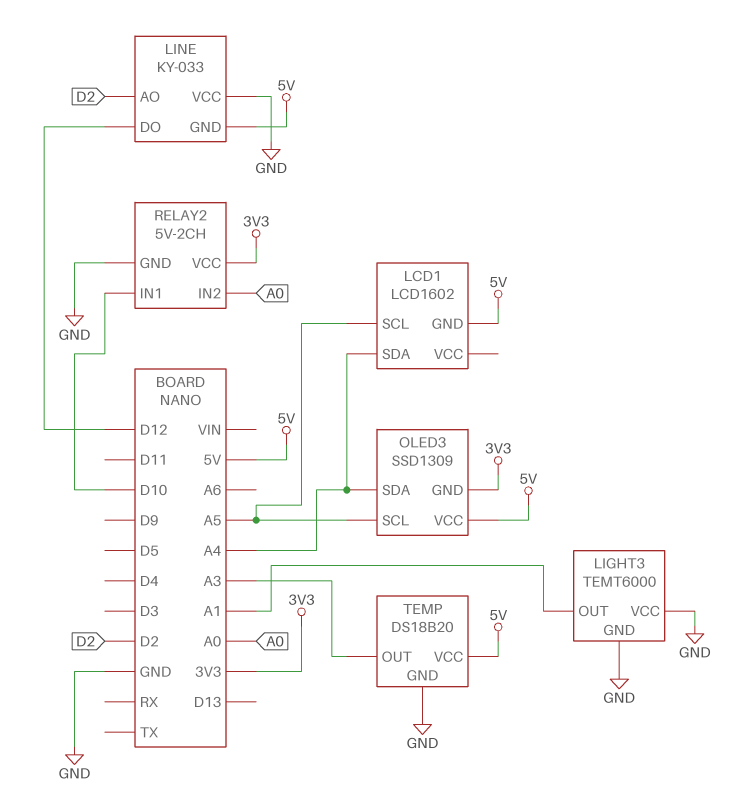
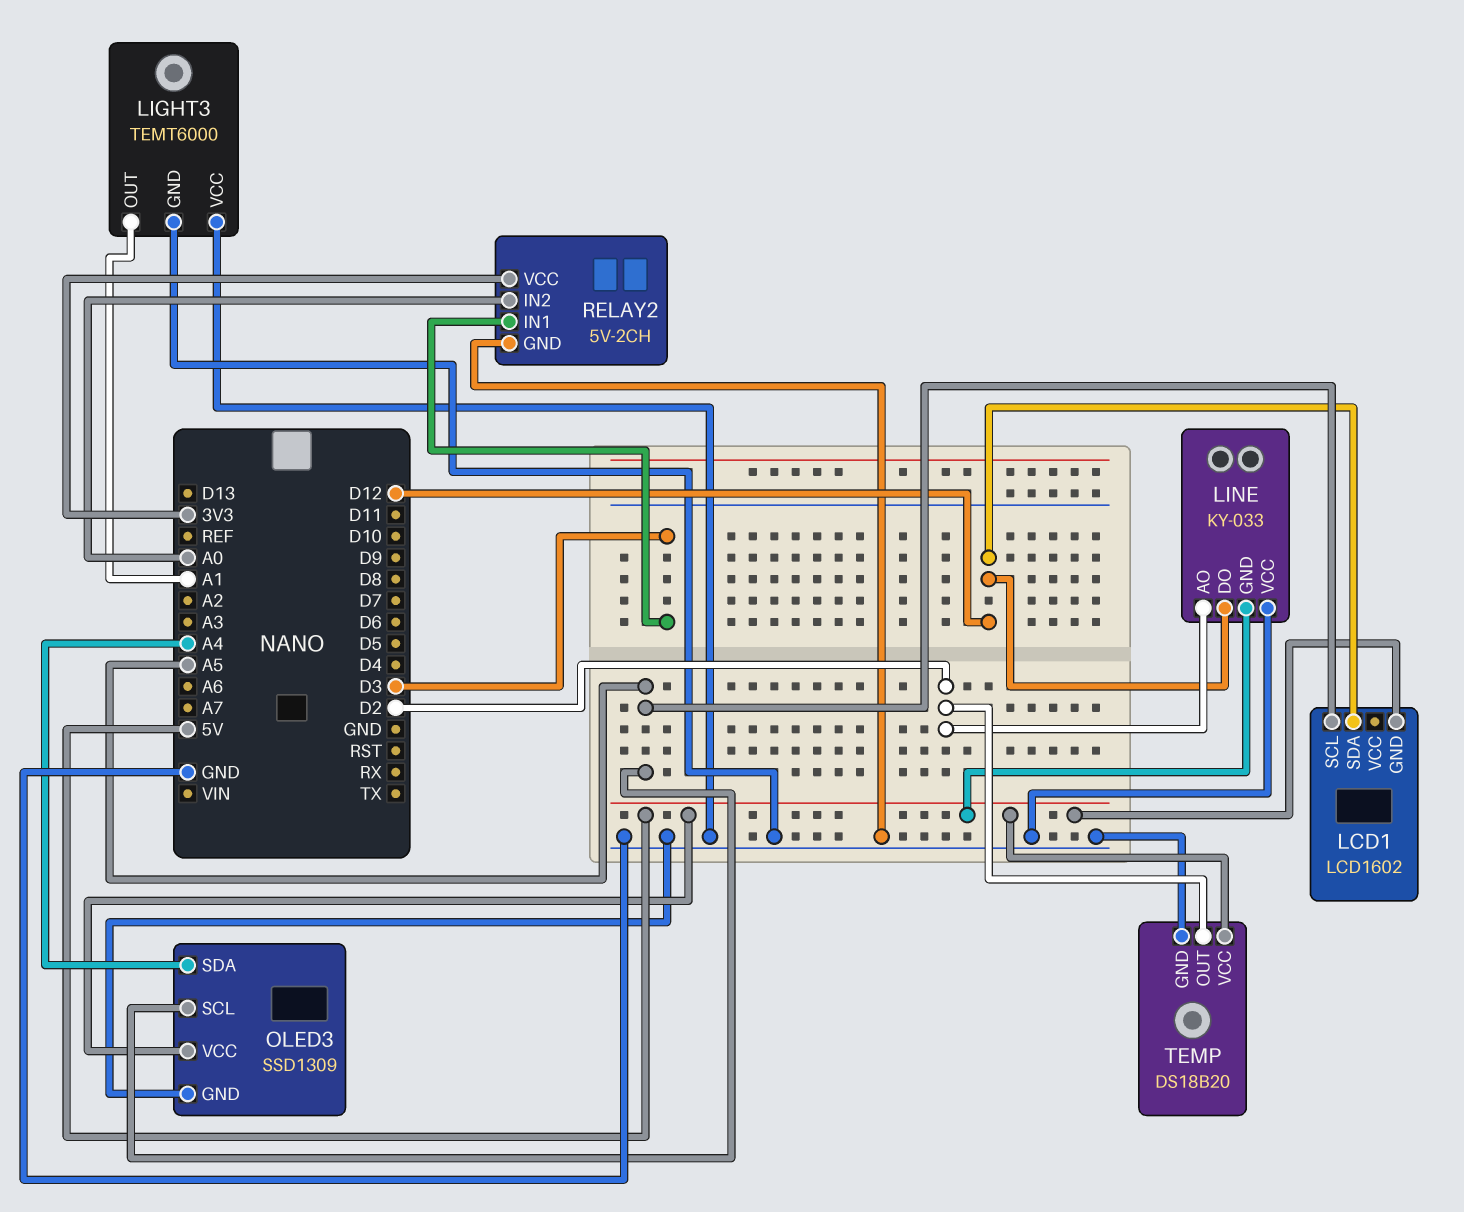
LCD1 pin SDA: A4 -> D12
OLED3 pin GND: 3V3 -> GND
RELAY2 pin IN1: D10 -> D3
TEMP pin OUT: A3 -> D2

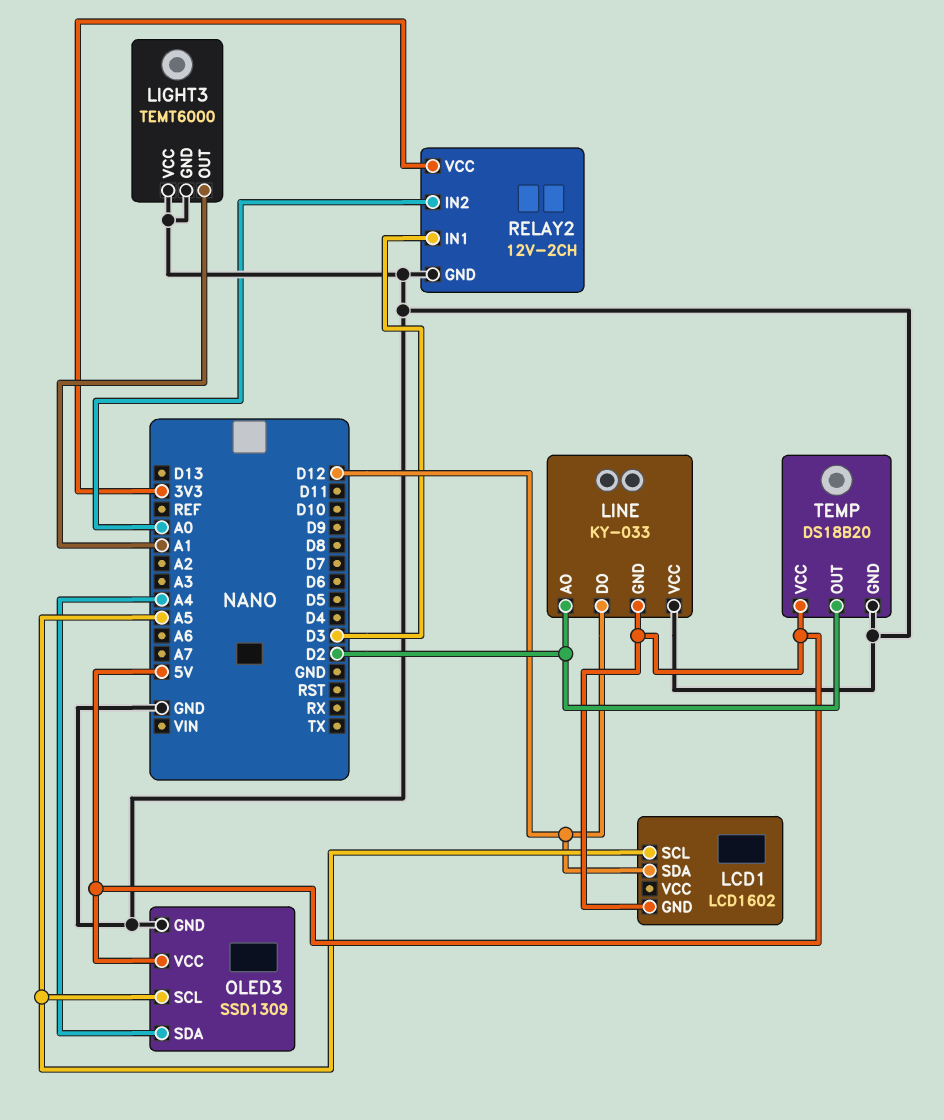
RELAY2: 5V-2CH -> 12V-2CH

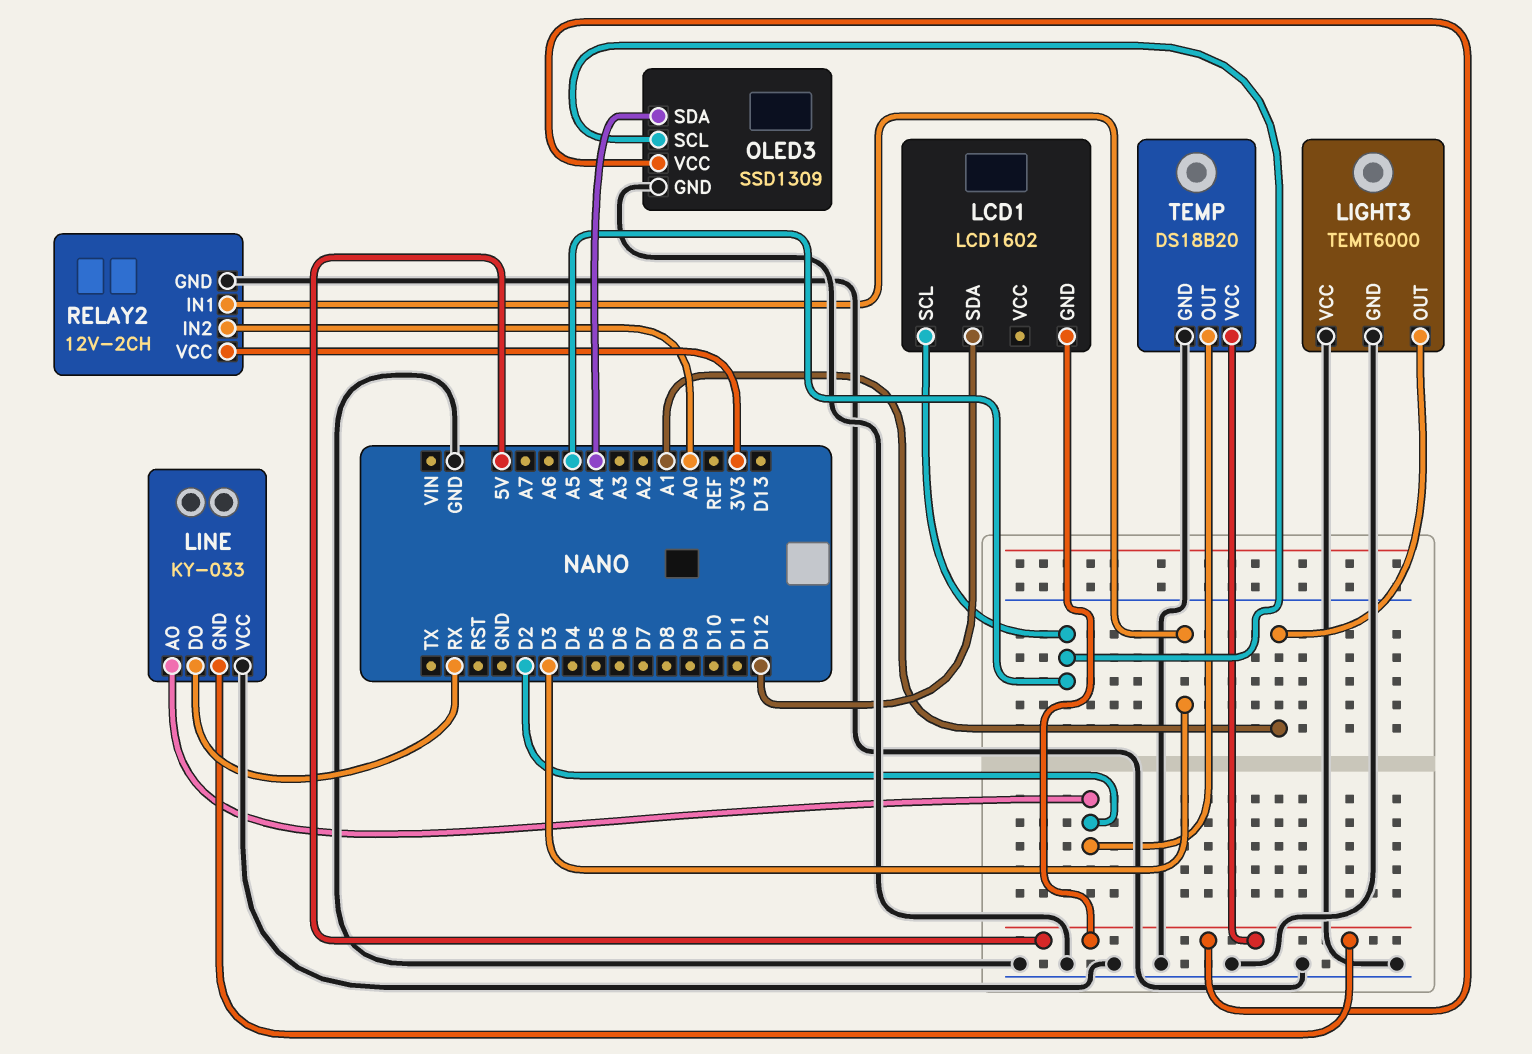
LINE pin DO: D12 -> RX

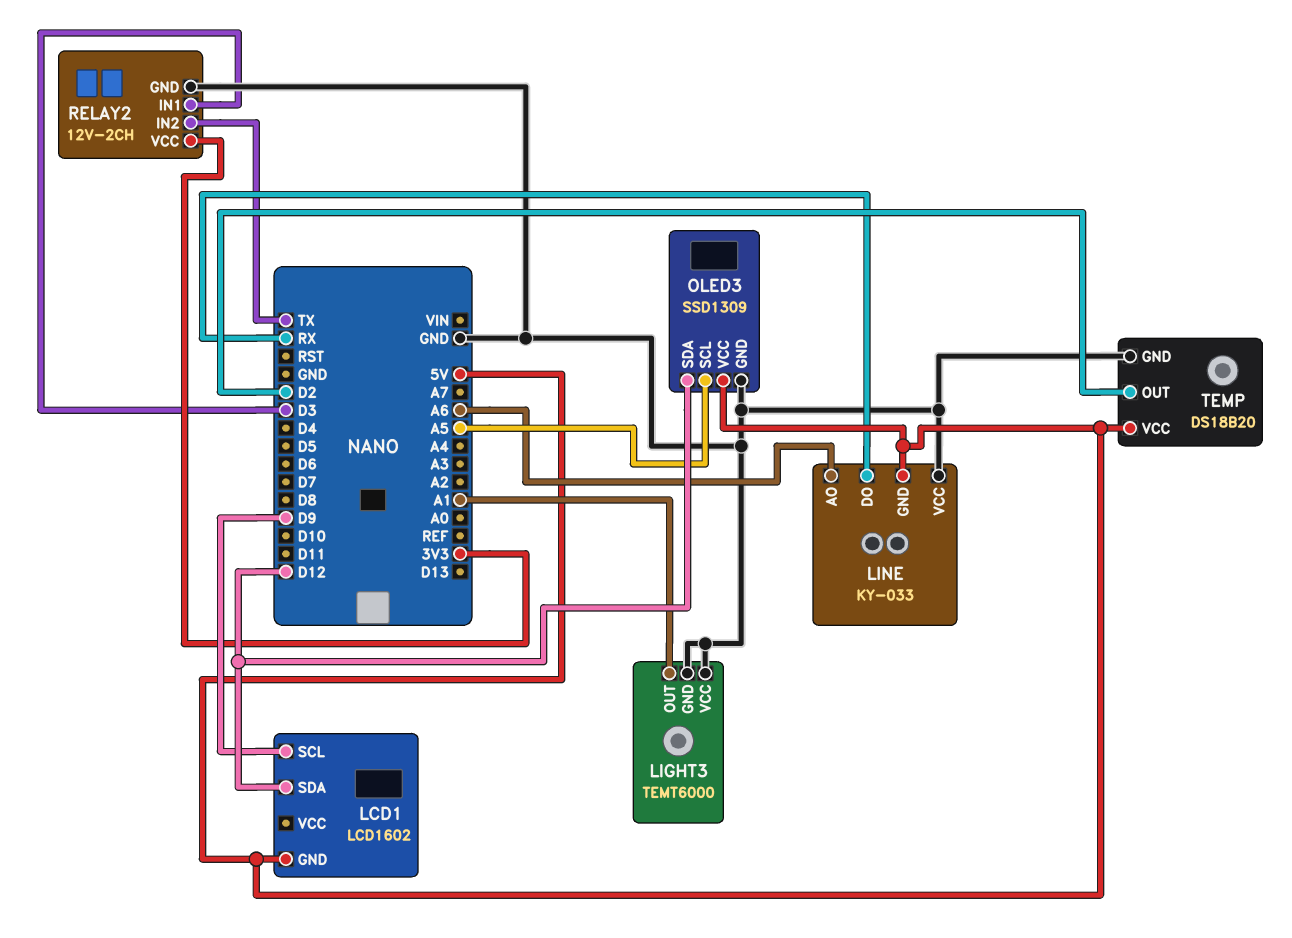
LCD1 pin SCL: A5 -> D9
LINE pin AO: D2 -> A6
OLED3 pin SDA: A4 -> D12
RELAY2 pin IN2: A0 -> TX

